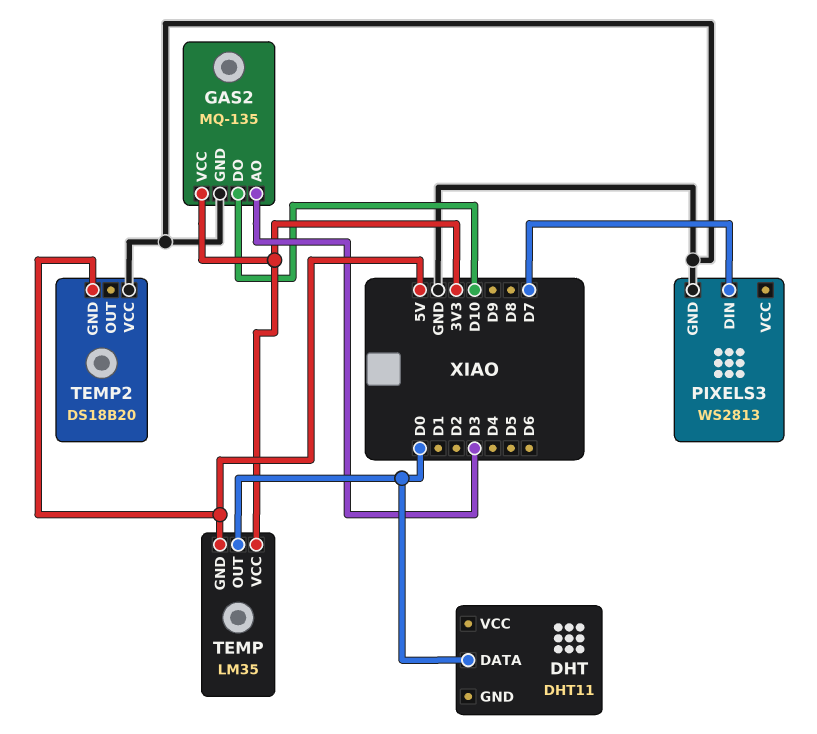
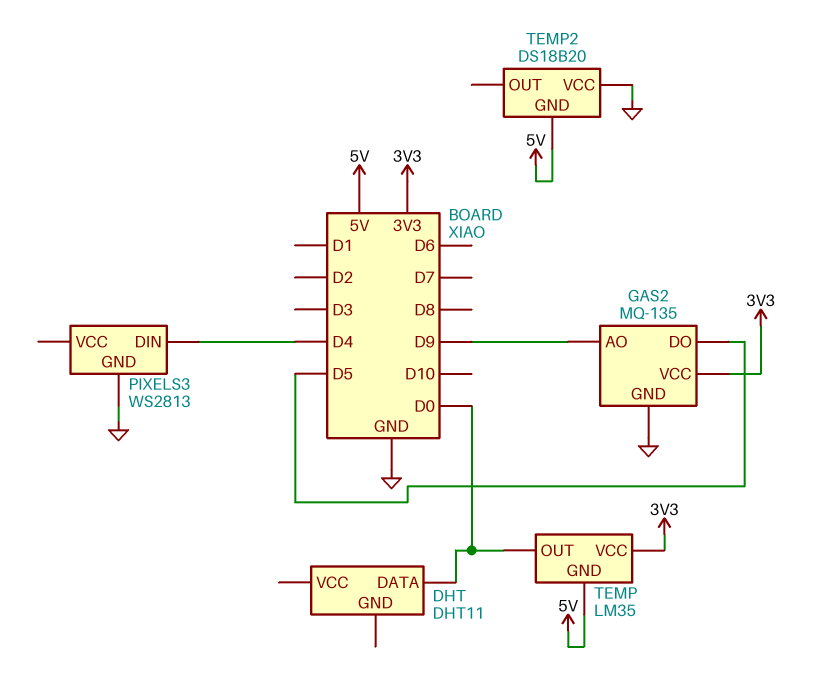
GAS2 pin AO: D3 -> D9
GAS2 pin DO: D10 -> D5
PIXELS3 pin DIN: D7 -> D4

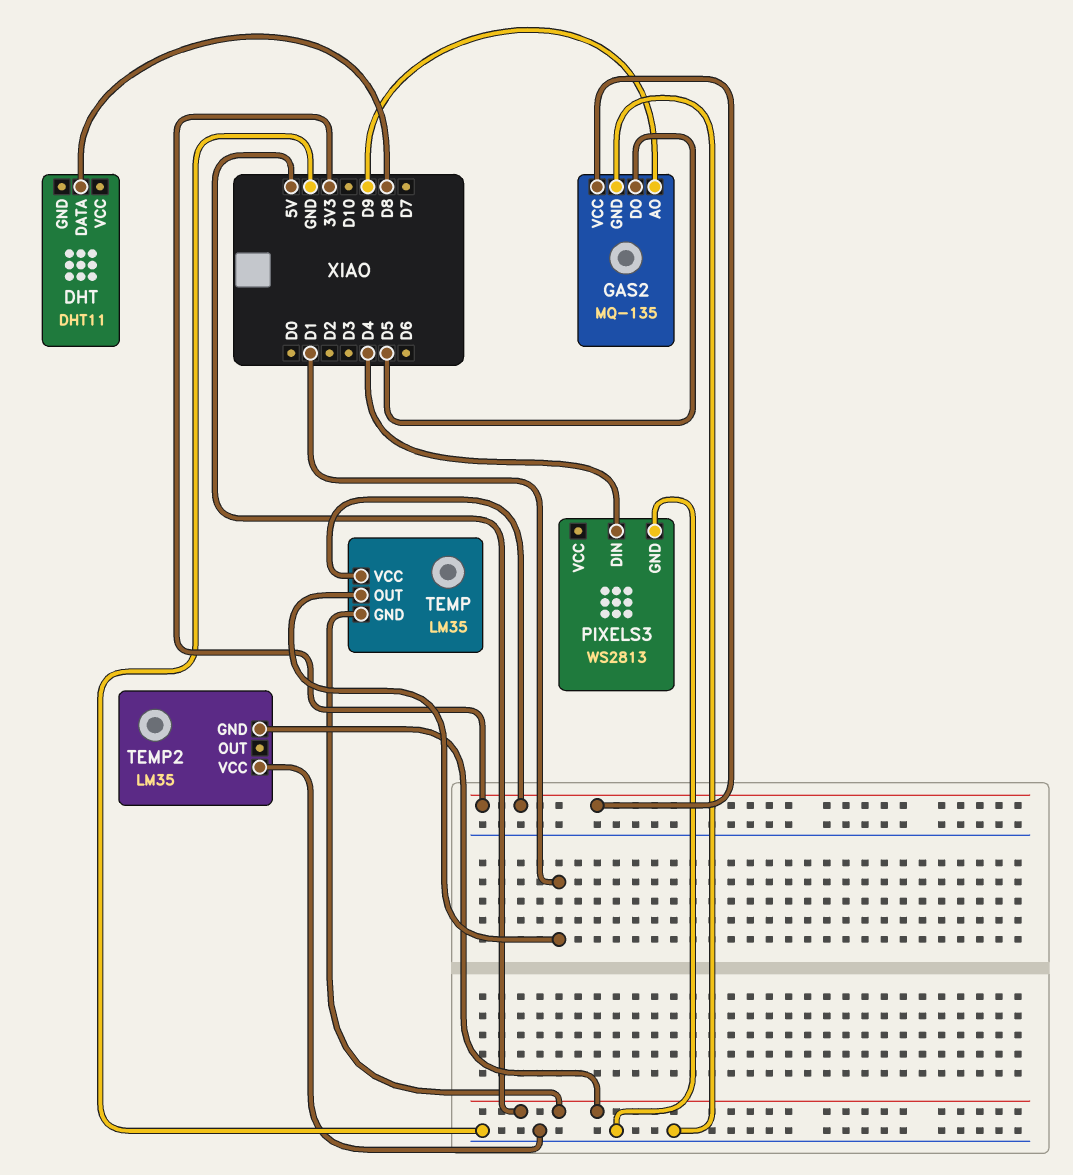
DHT pin DATA: D0 -> D8
TEMP pin OUT: D0 -> D1
TEMP2: DS18B20 -> LM35

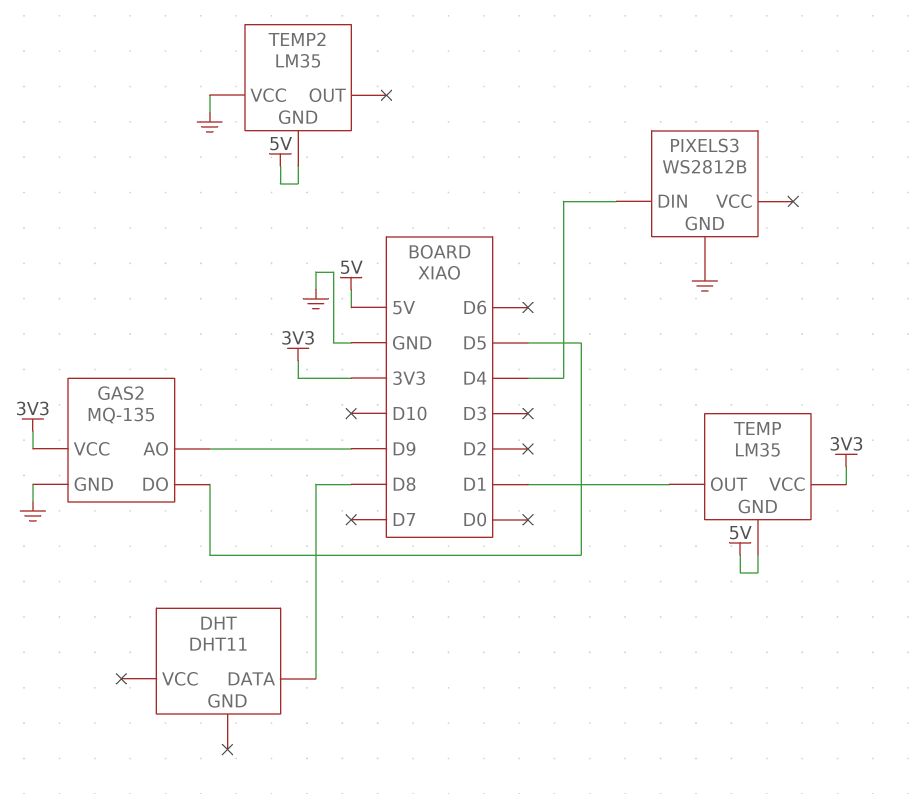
PIXELS3: WS2813 -> WS2812B

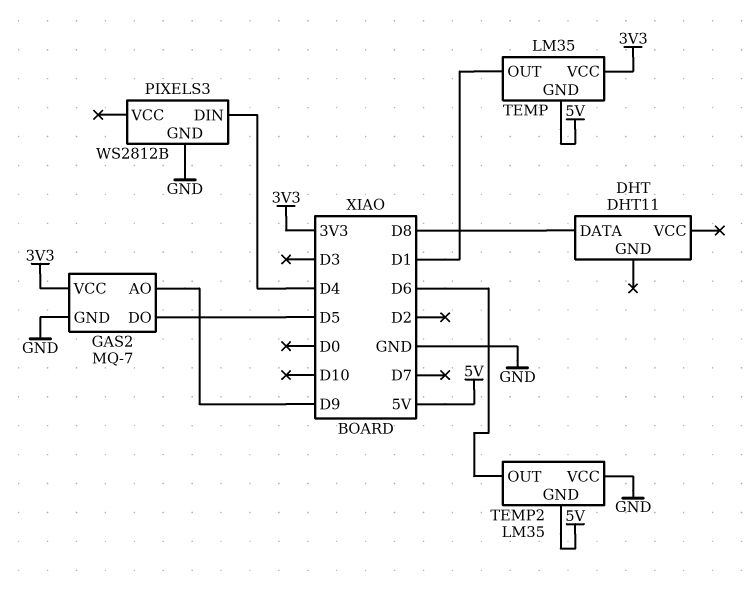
GAS2: MQ-135 -> MQ-7
TEMP2 pin OUT: none -> D6

